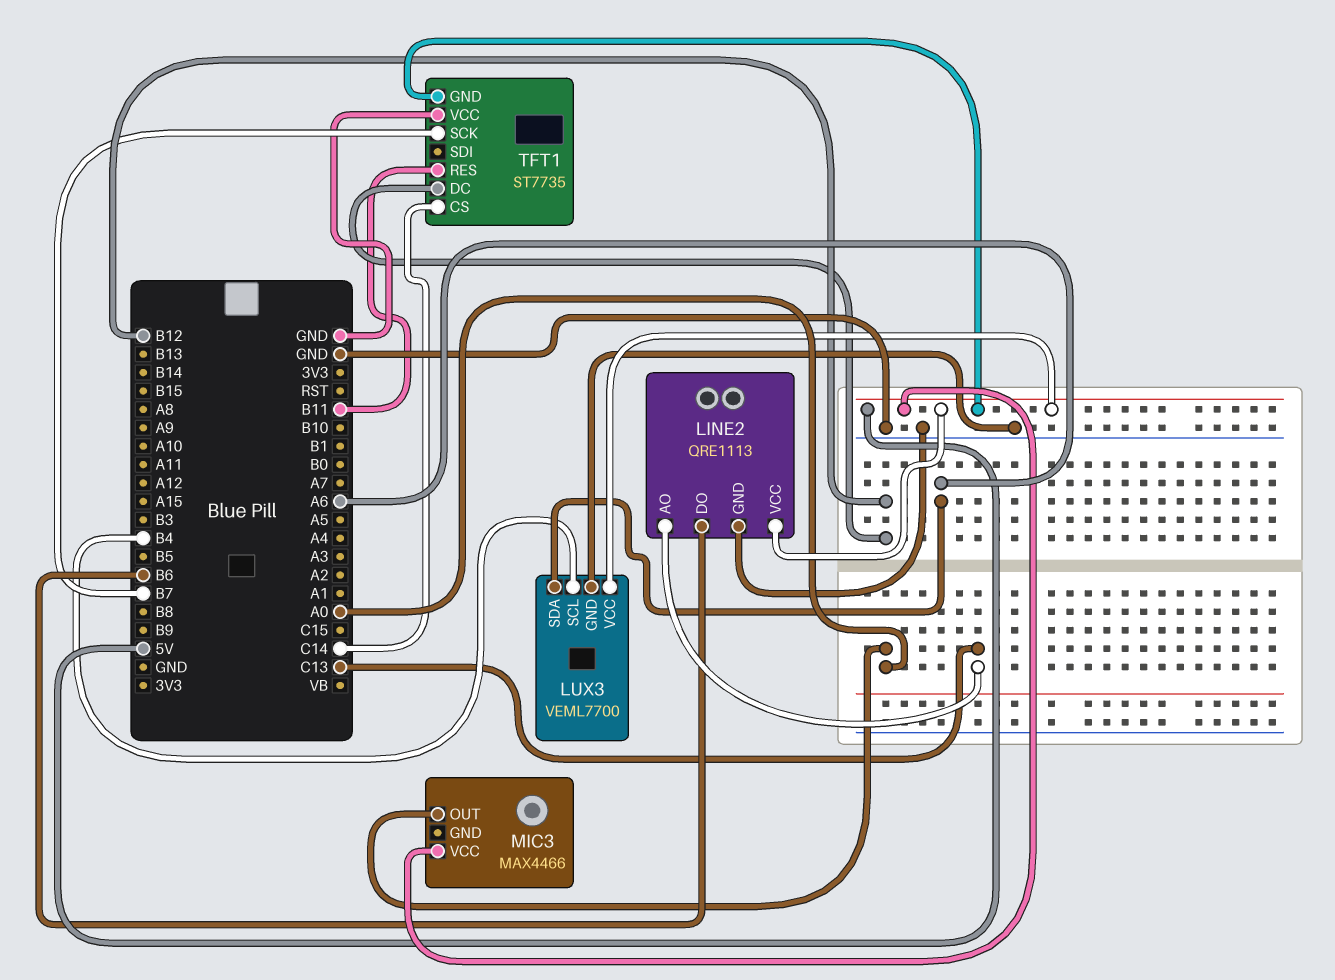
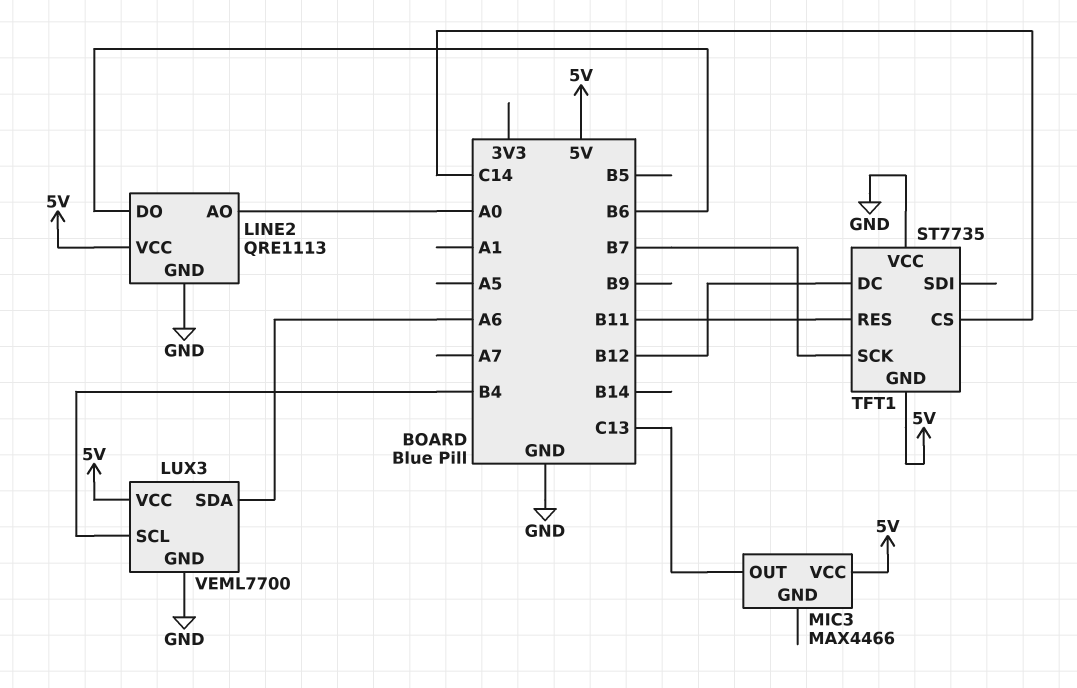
LINE2 pin AO: C13 -> A0
MIC3 pin OUT: A0 -> C13

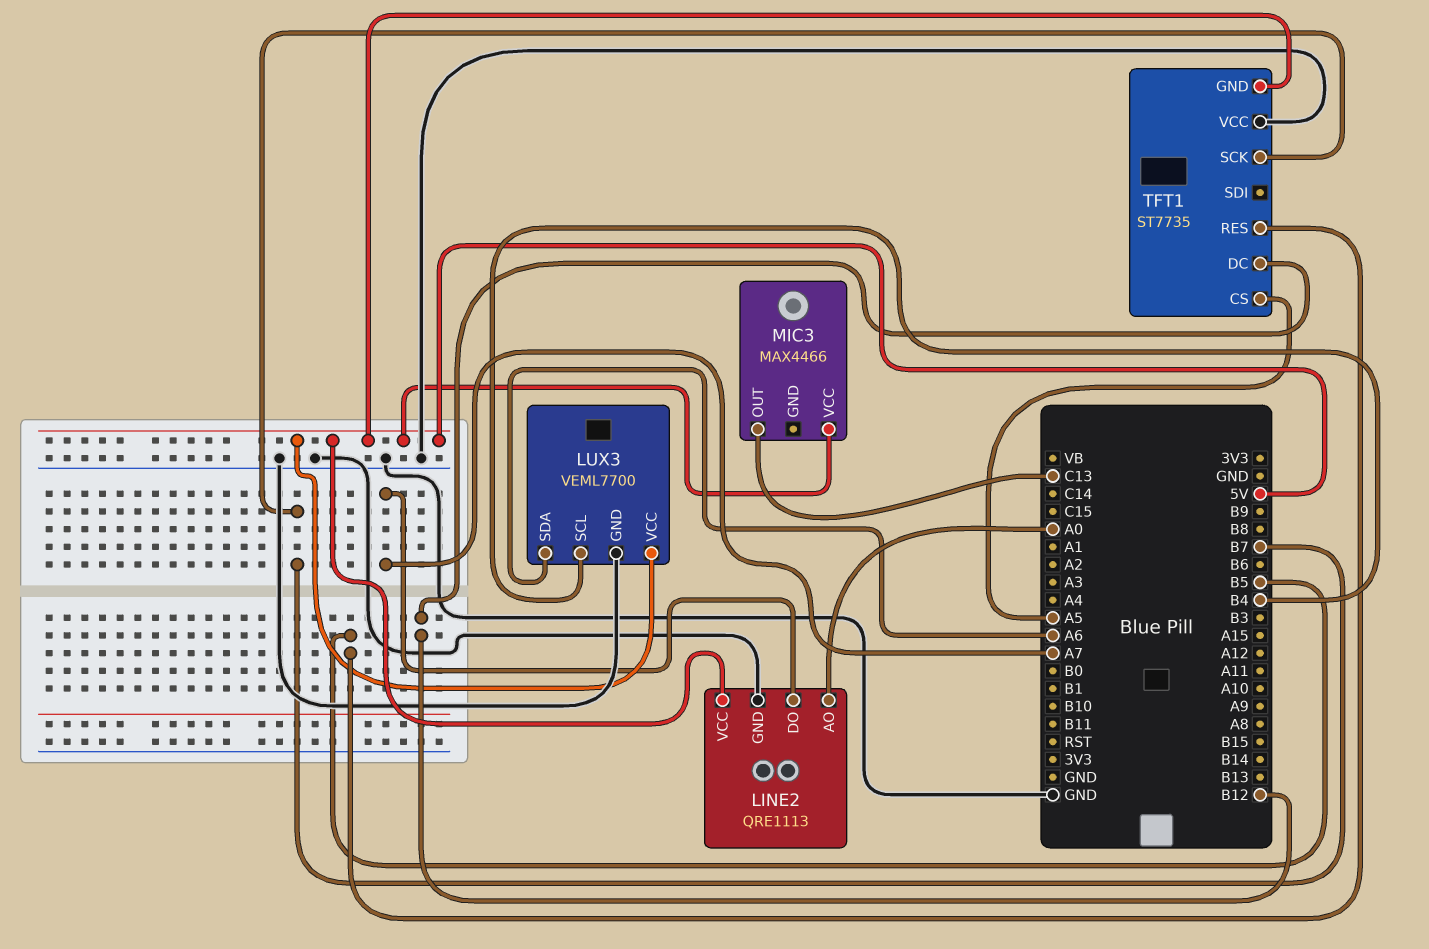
LINE2 pin DO: B6 -> A7
TFT1 pin CS: C14 -> A5
TFT1 pin RES: B11 -> B5

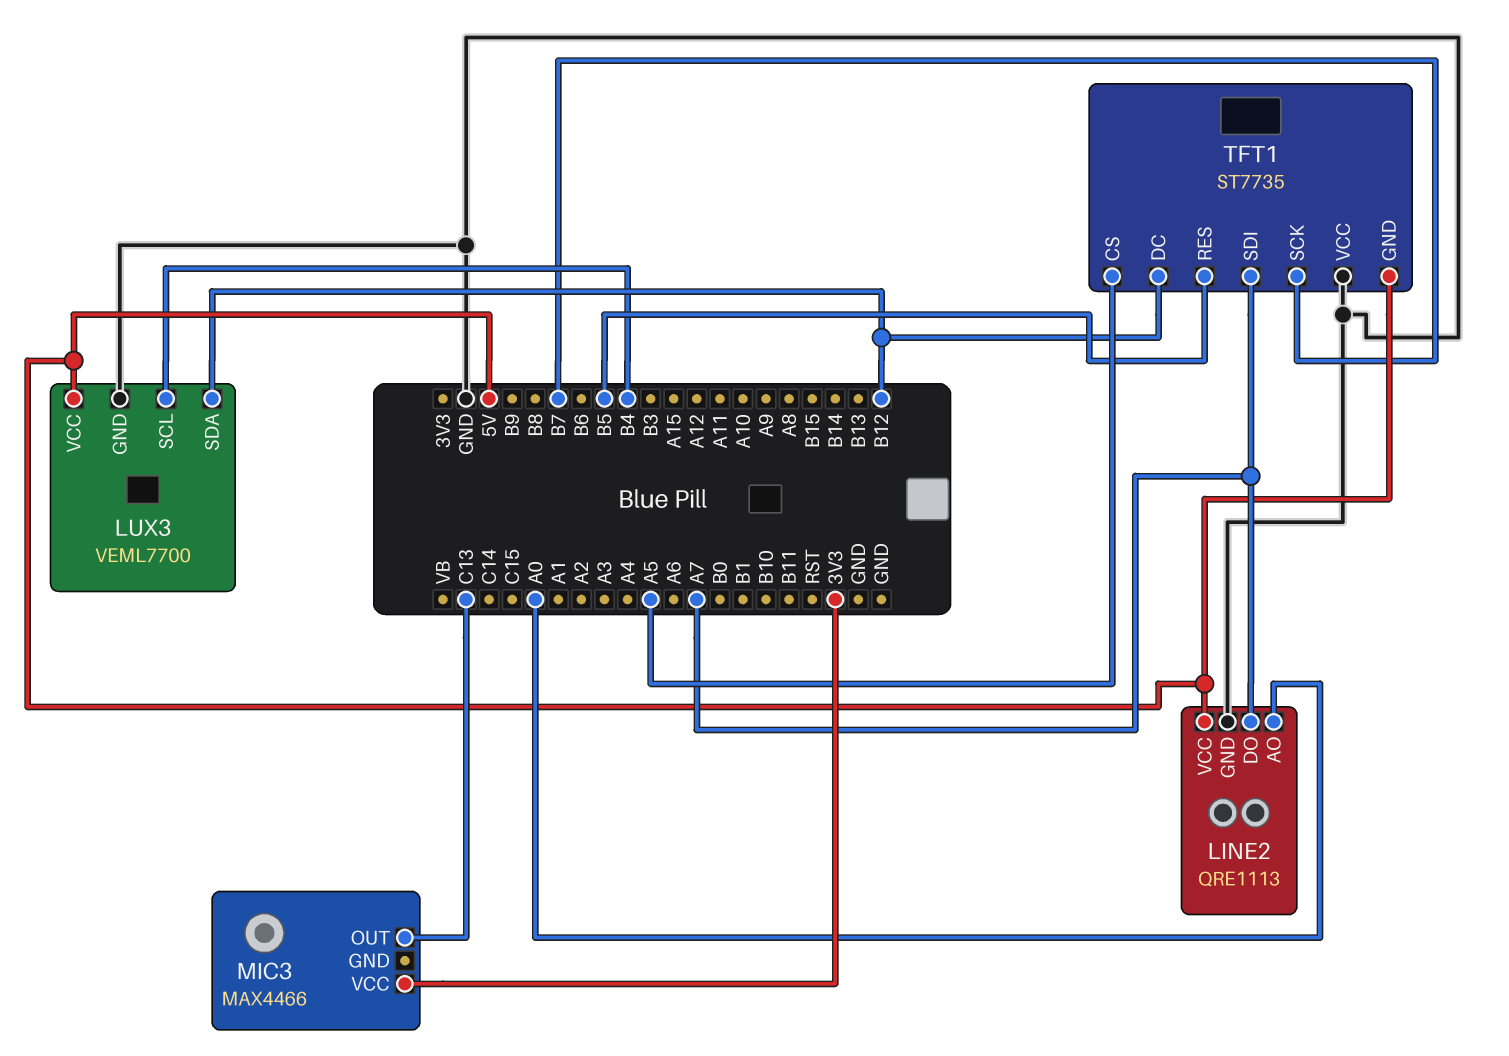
LUX3 pin SDA: A6 -> B12
MIC3 pin VCC: 5V -> 3V3
TFT1 pin SDI: none -> A7

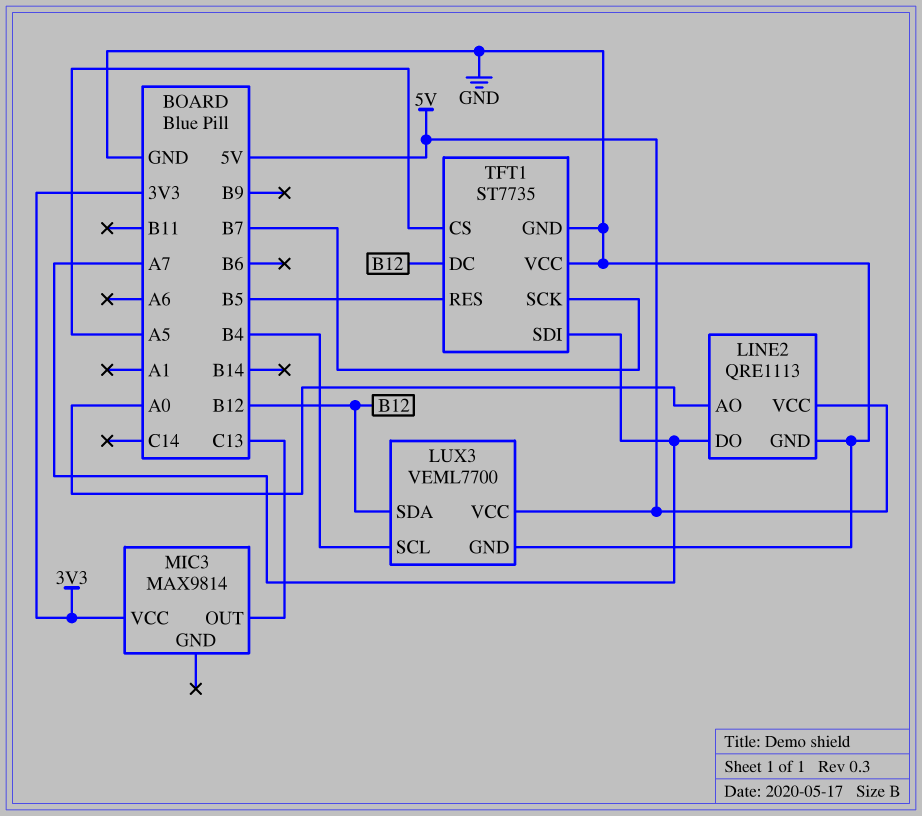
MIC3: MAX4466 -> MAX9814
TFT1 pin GND: 5V -> GND

